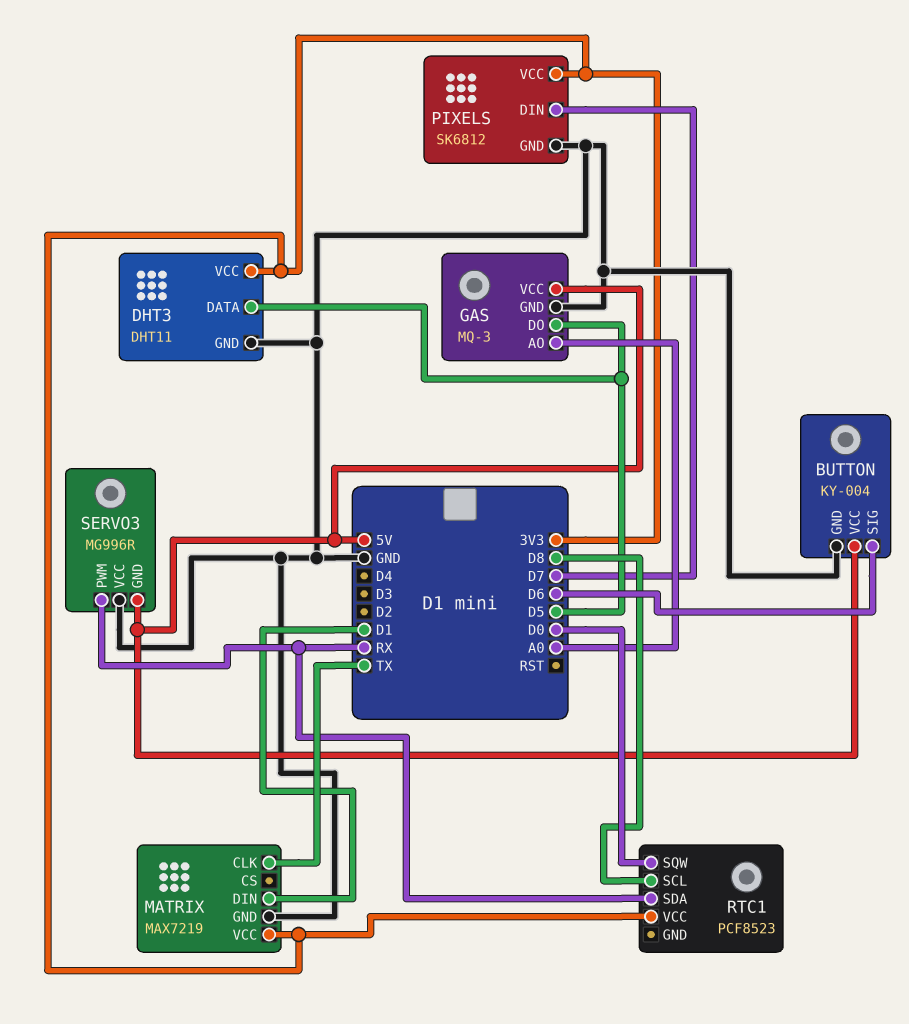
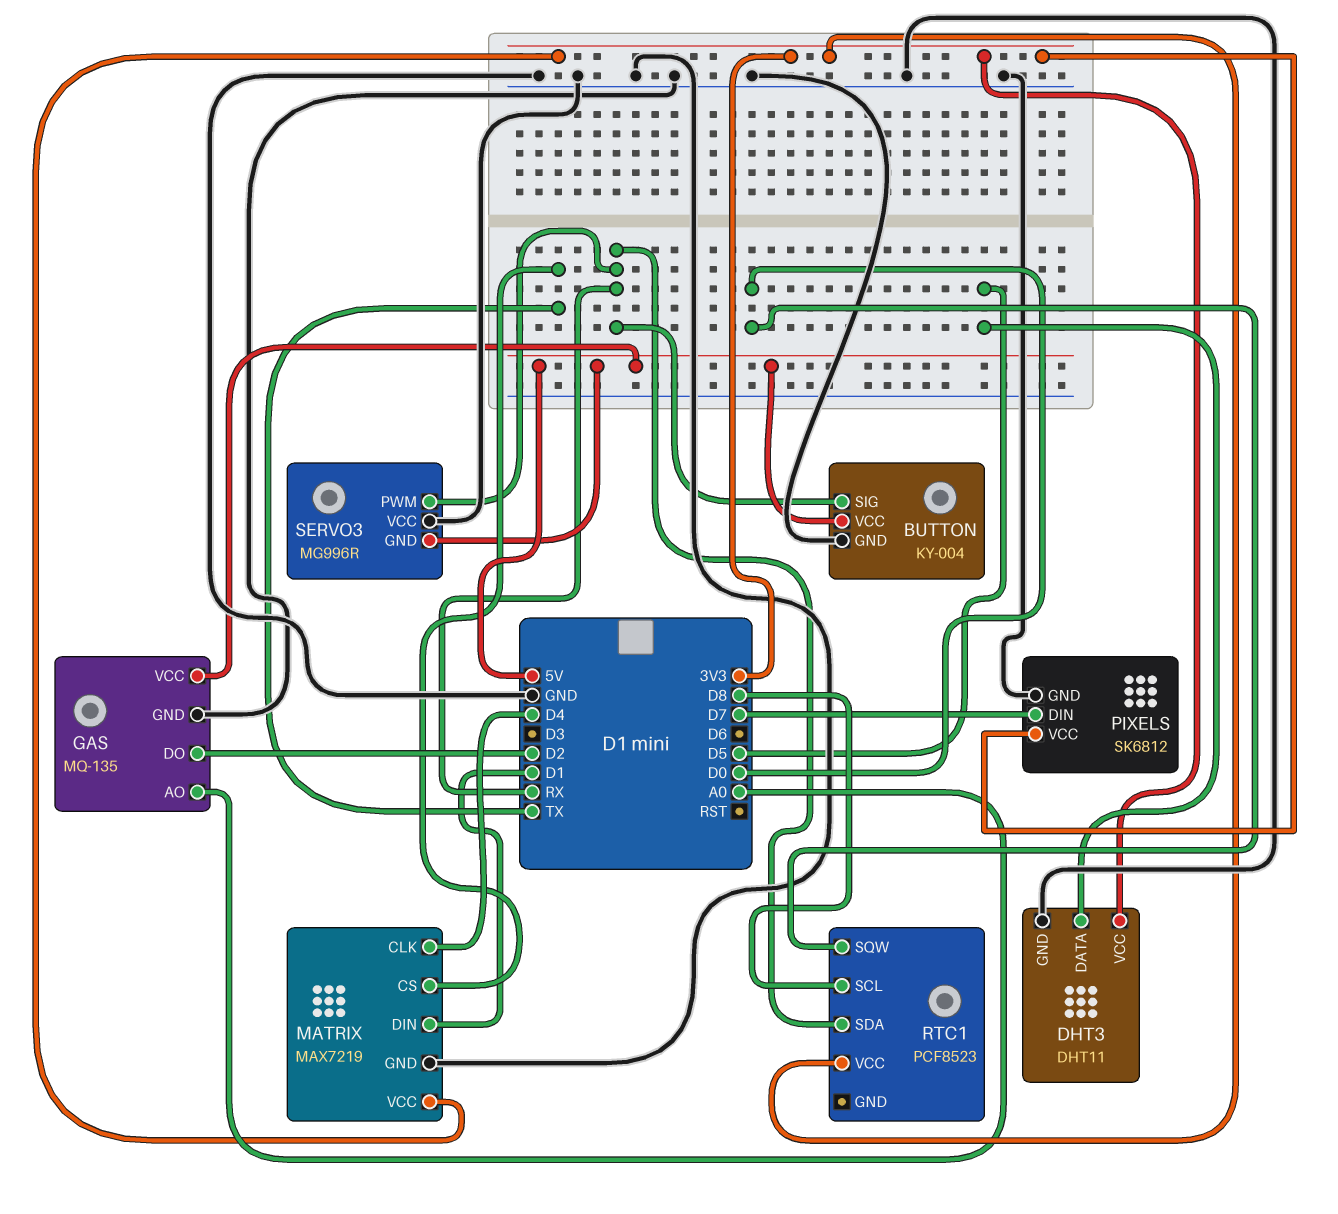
BUTTON pin SIG: D6 -> RX
GAS: MQ-3 -> MQ-135
GAS pin DO: D5 -> D2
MATRIX pin CLK: TX -> D4
MATRIX pin CS: none -> TX

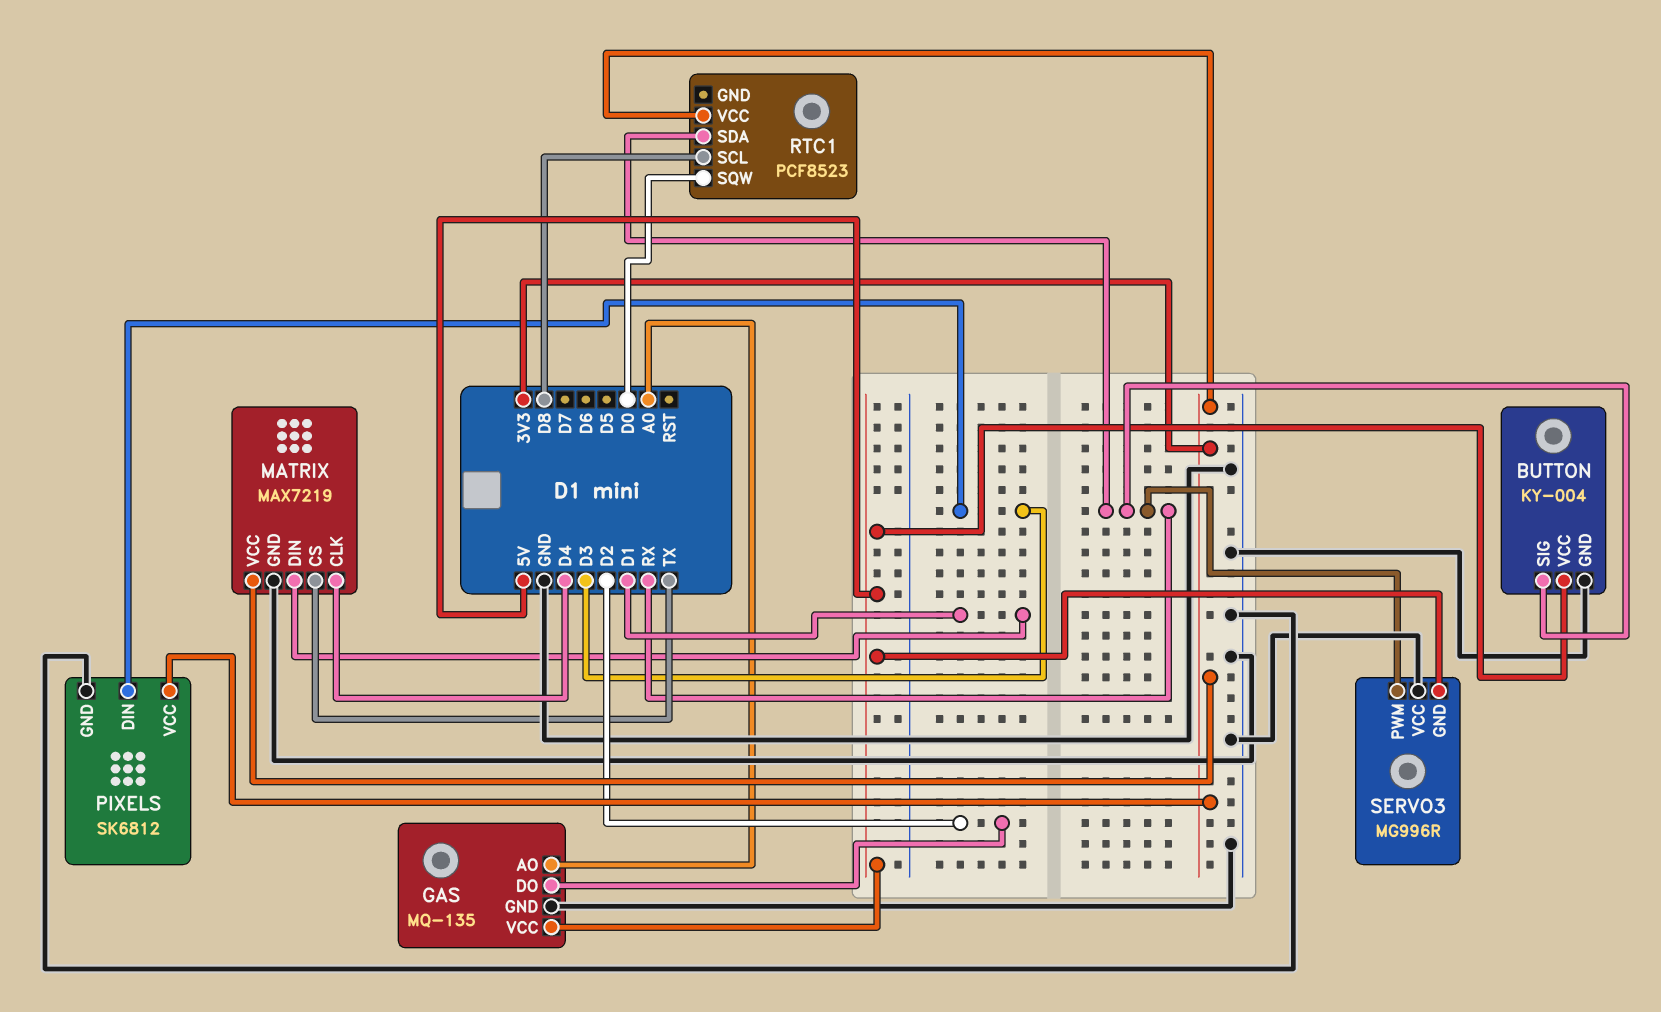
DHT3: DHT11 -> none
DHT3 pin DATA: D5 -> none
DHT3 pin GND: GND -> none
DHT3 pin VCC: 3V3 -> none
PIXELS pin DIN: D7 -> D3

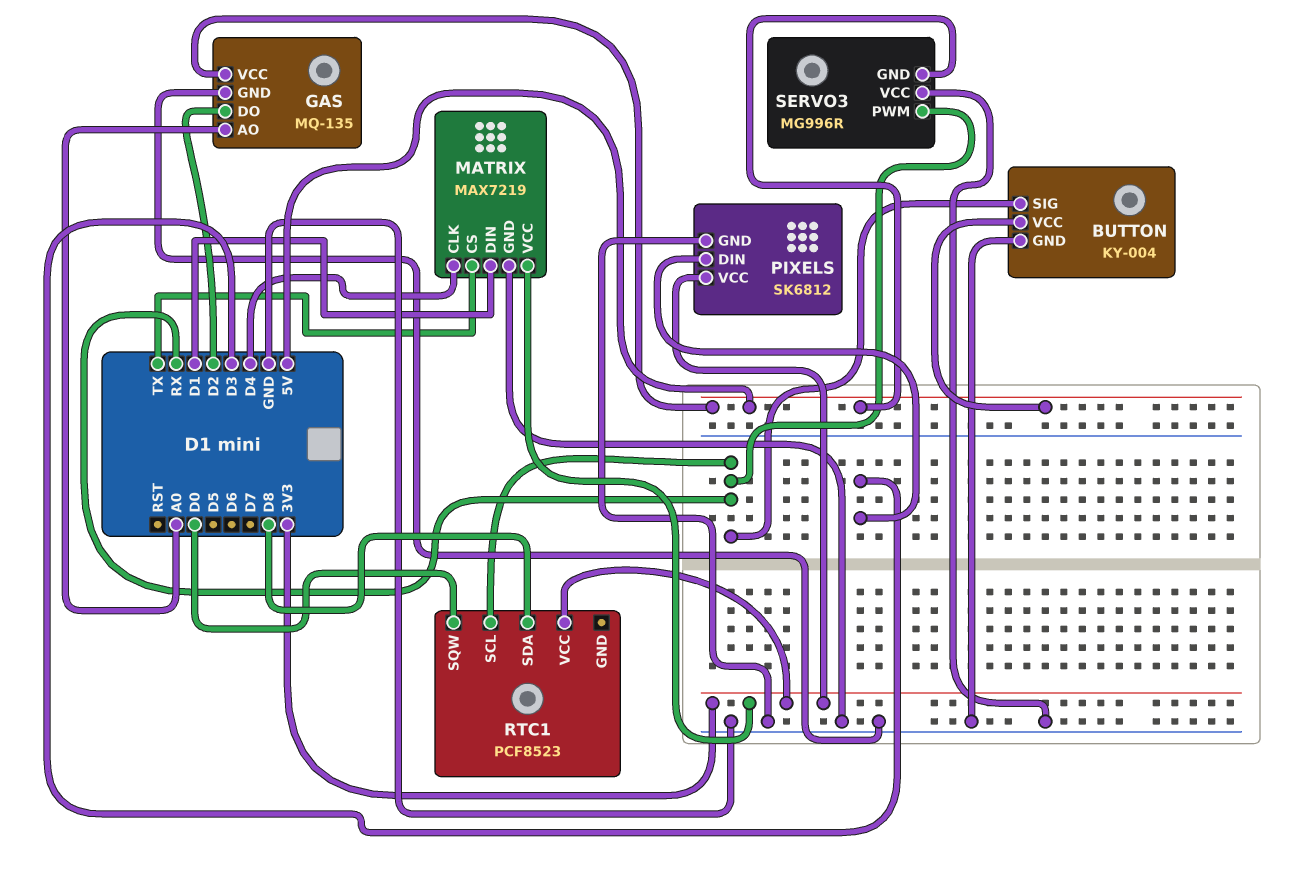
RTC1 pin SCL: D8 -> RX
RTC1 pin SDA: RX -> D8

